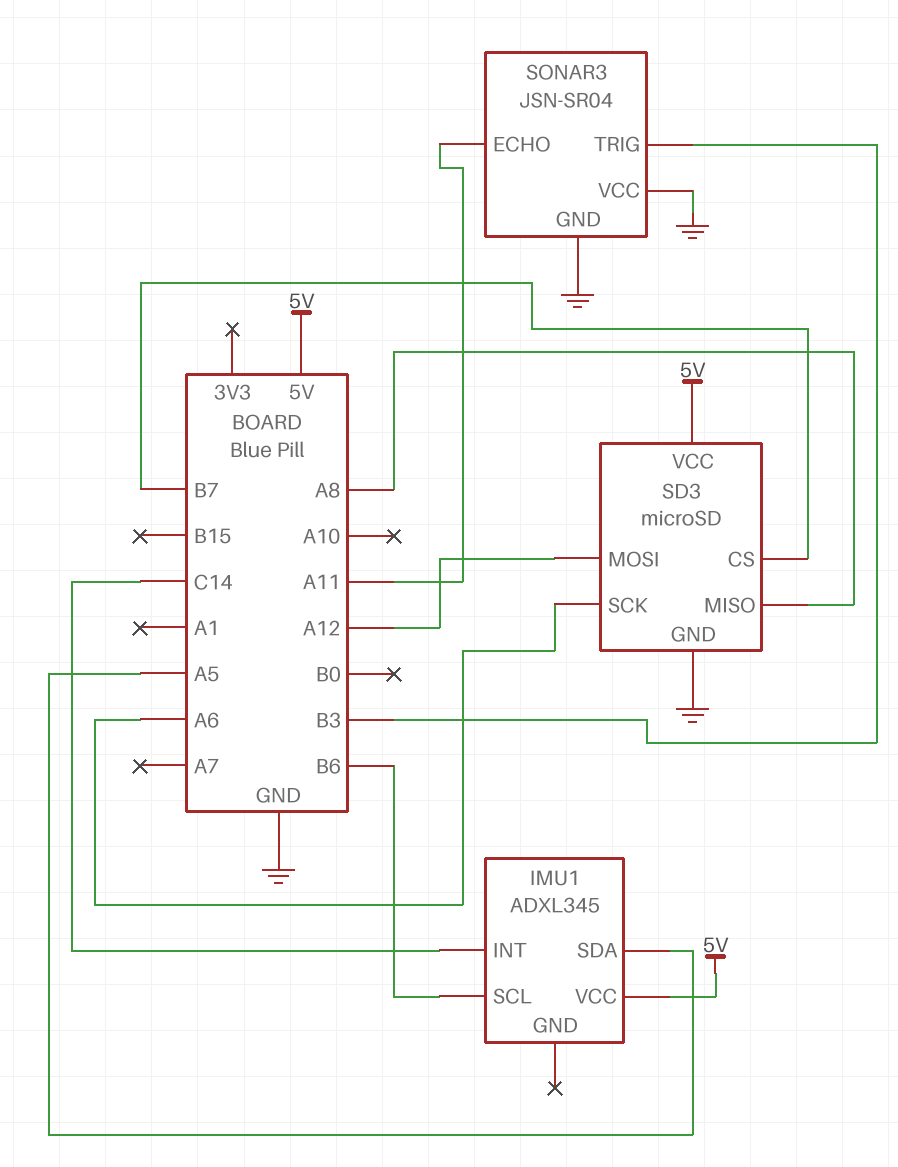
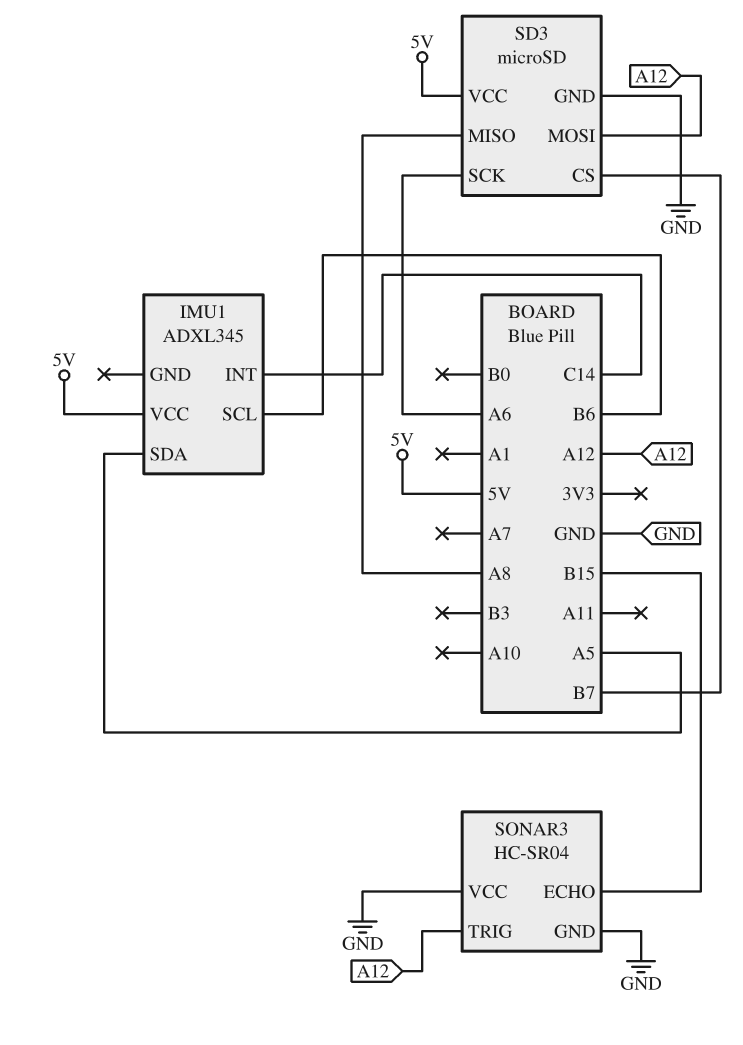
SONAR3: JSN-SR04 -> HC-SR04
SONAR3 pin ECHO: A11 -> B15
SONAR3 pin TRIG: B3 -> A12

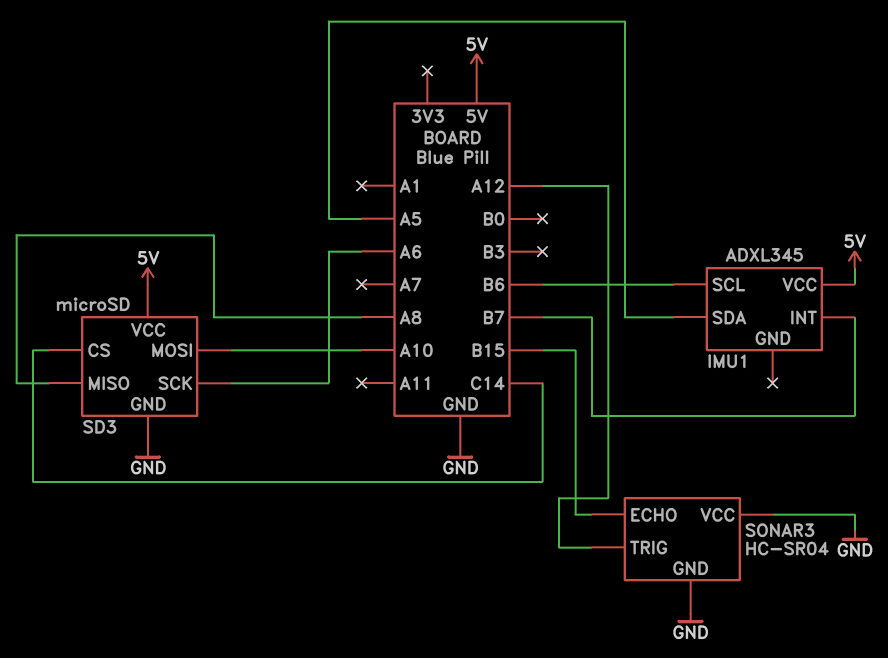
IMU1 pin INT: C14 -> B7
SD3 pin CS: B7 -> C14
SD3 pin MOSI: A12 -> A10

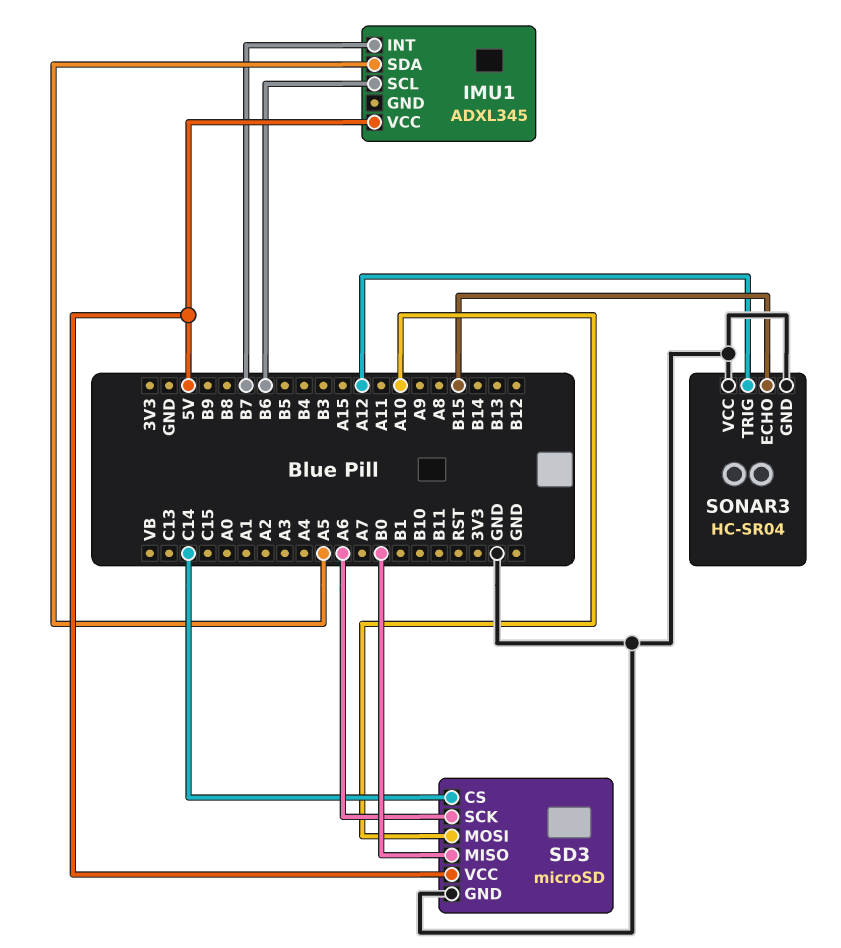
SD3 pin MISO: A8 -> B0

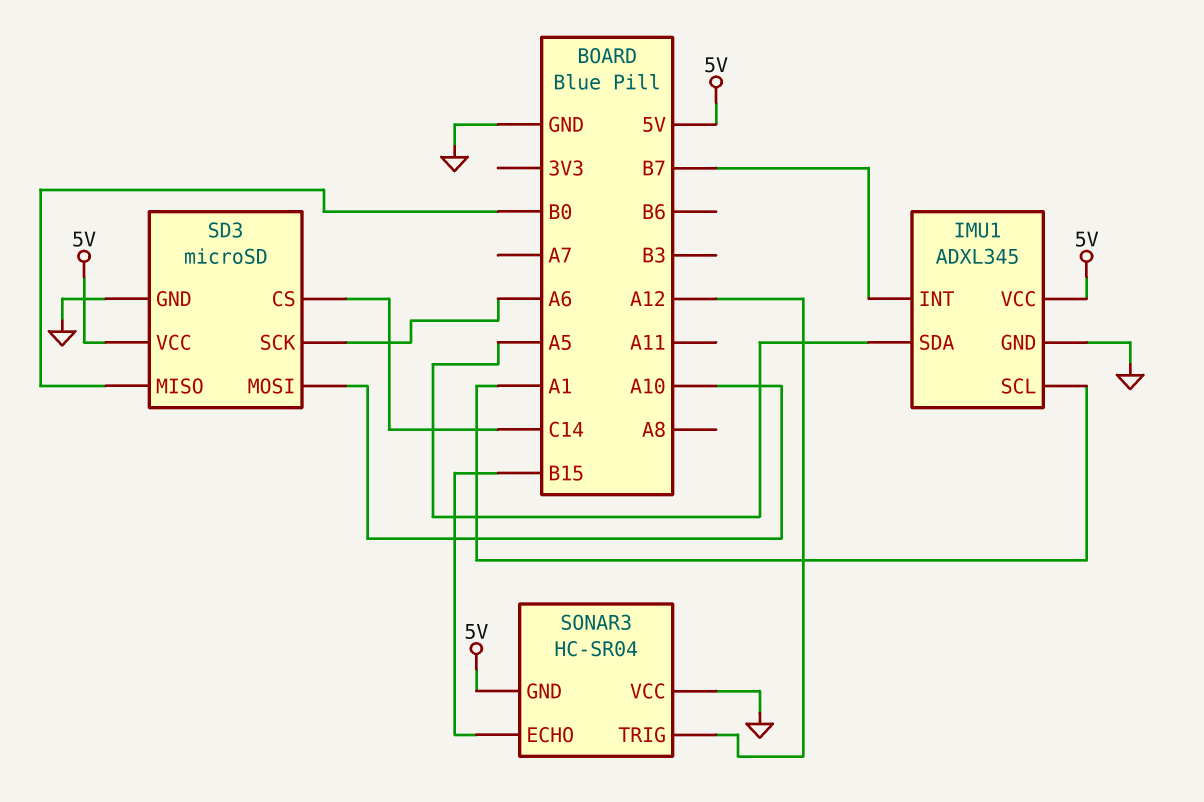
IMU1 pin GND: none -> GND
IMU1 pin SCL: B6 -> A1
SONAR3 pin GND: GND -> 5V

